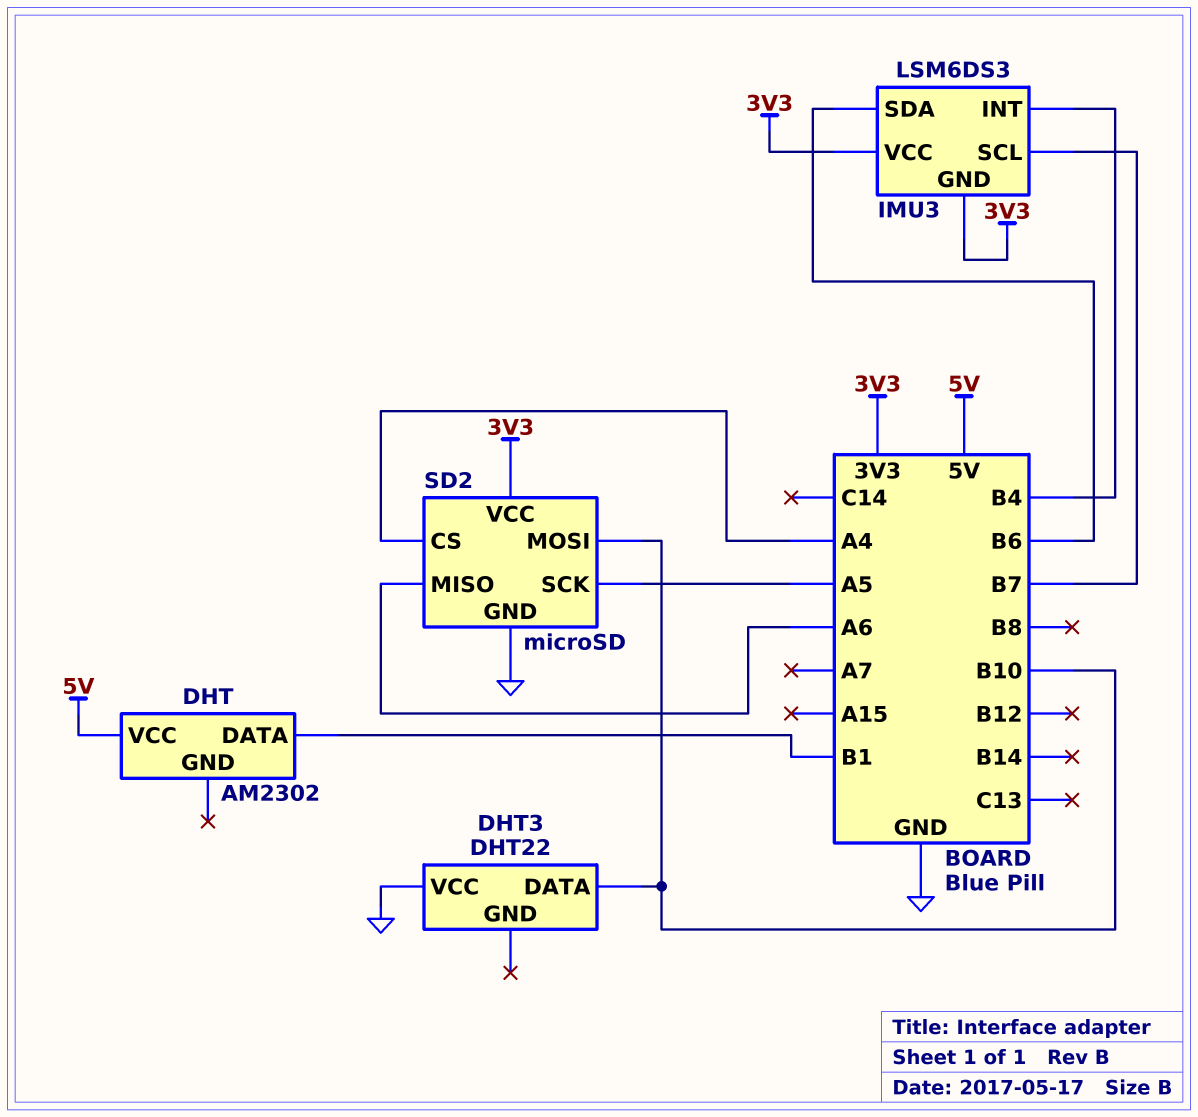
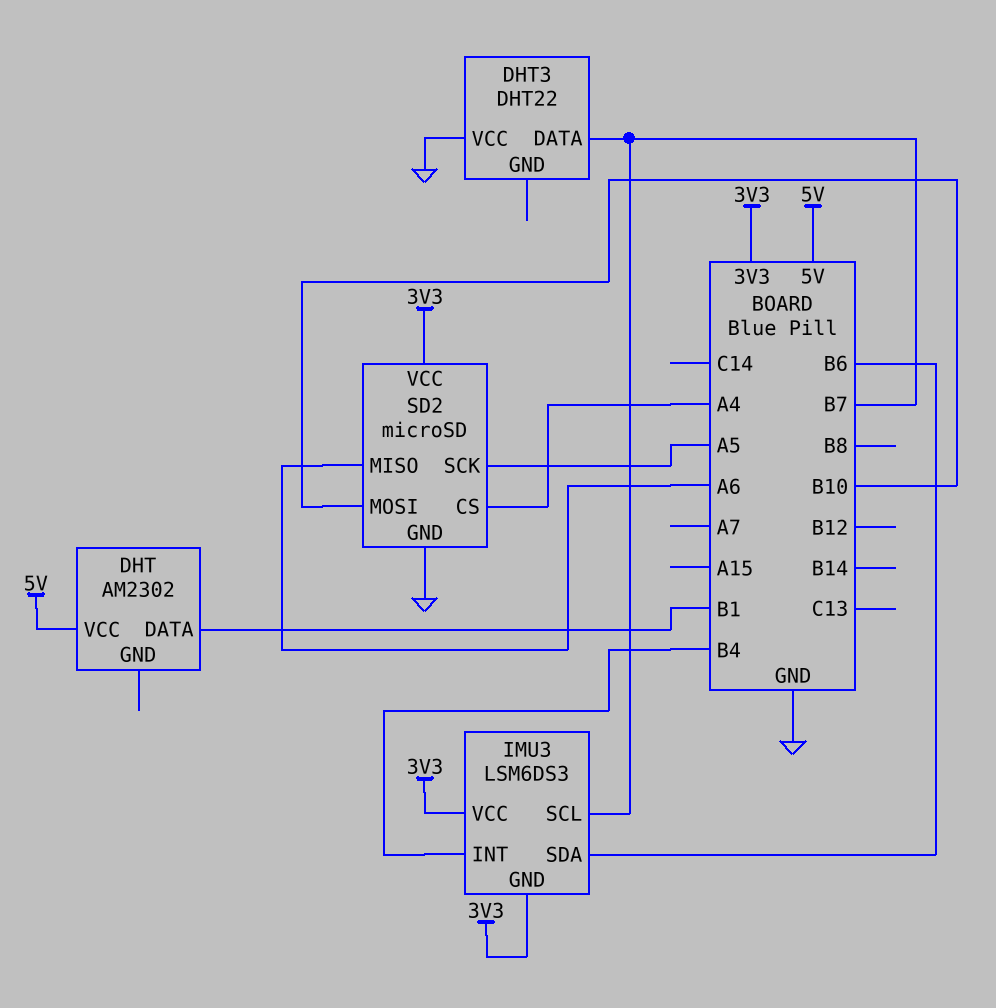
DHT3 pin DATA: B10 -> B7

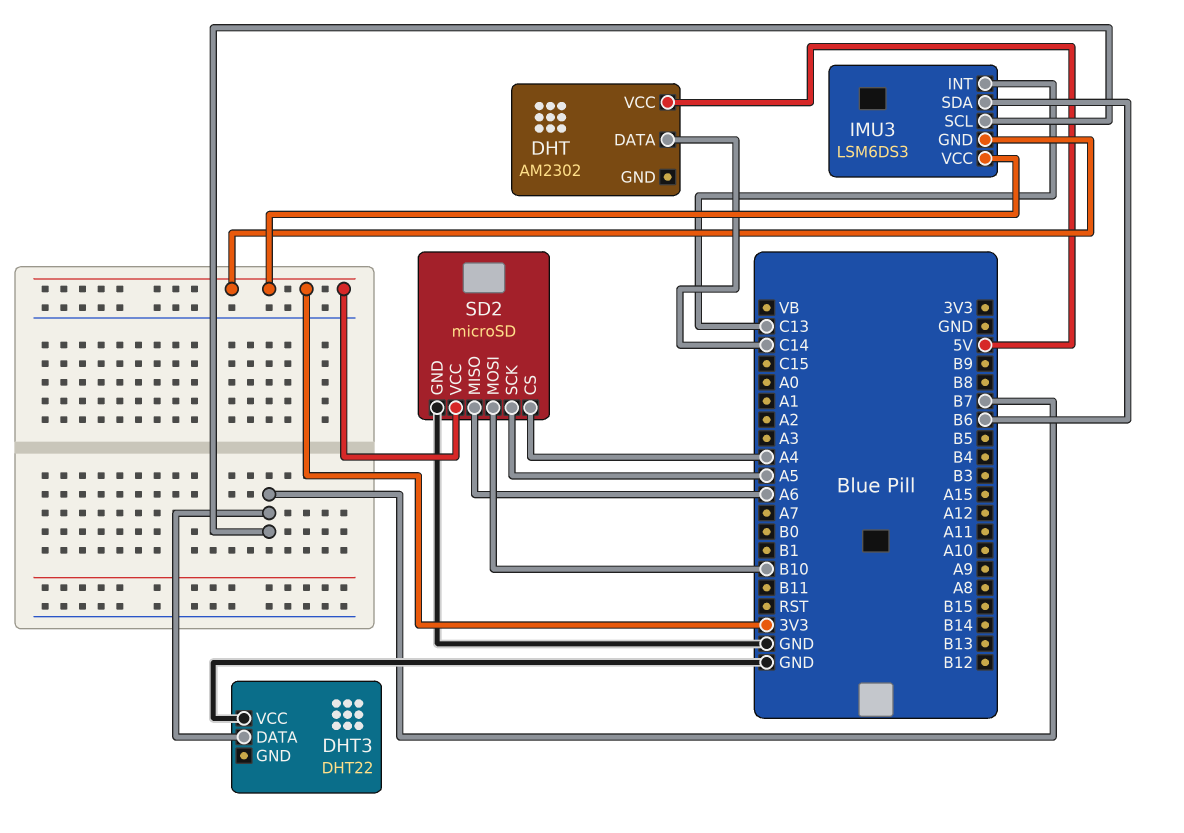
DHT pin DATA: B1 -> C14
IMU3 pin INT: B4 -> C13

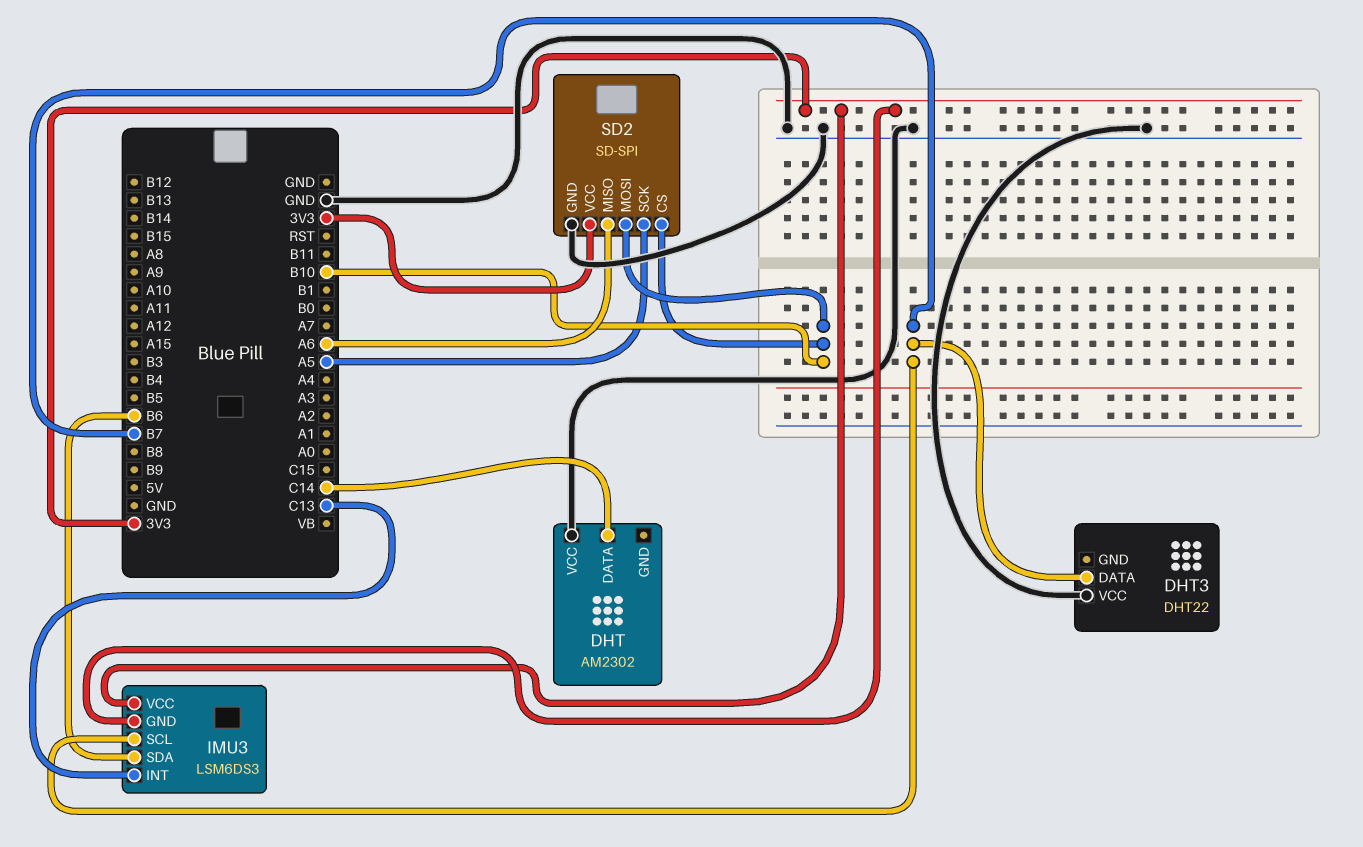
DHT pin VCC: 5V -> GND
SD2: microSD -> SD-SPI
SD2 pin CS: A4 -> B10

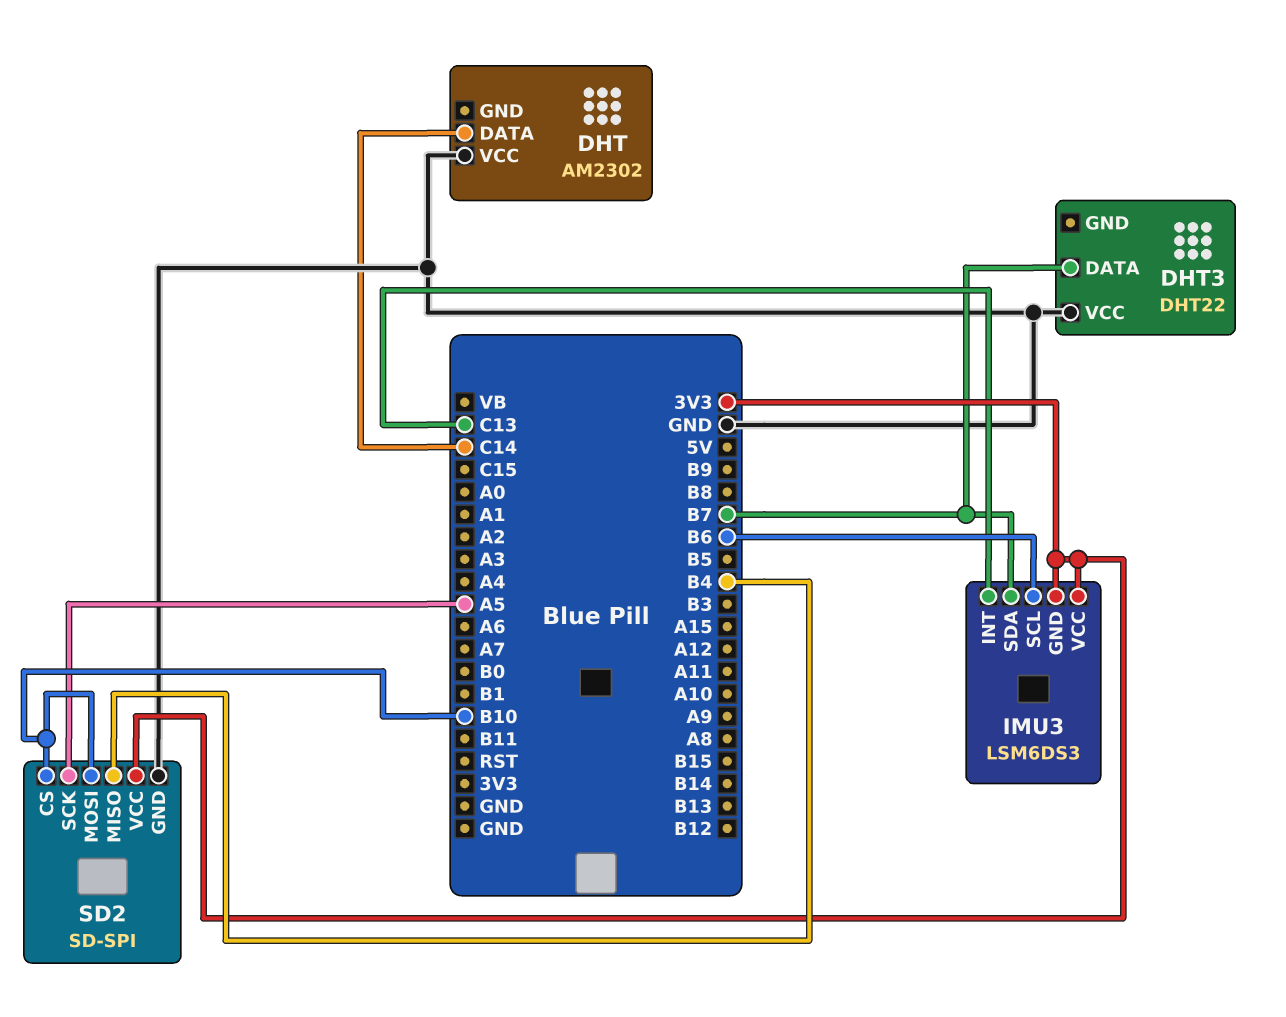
IMU3 pin SCL: B7 -> B6
IMU3 pin SDA: B6 -> B7
SD2 pin MISO: A6 -> B4

